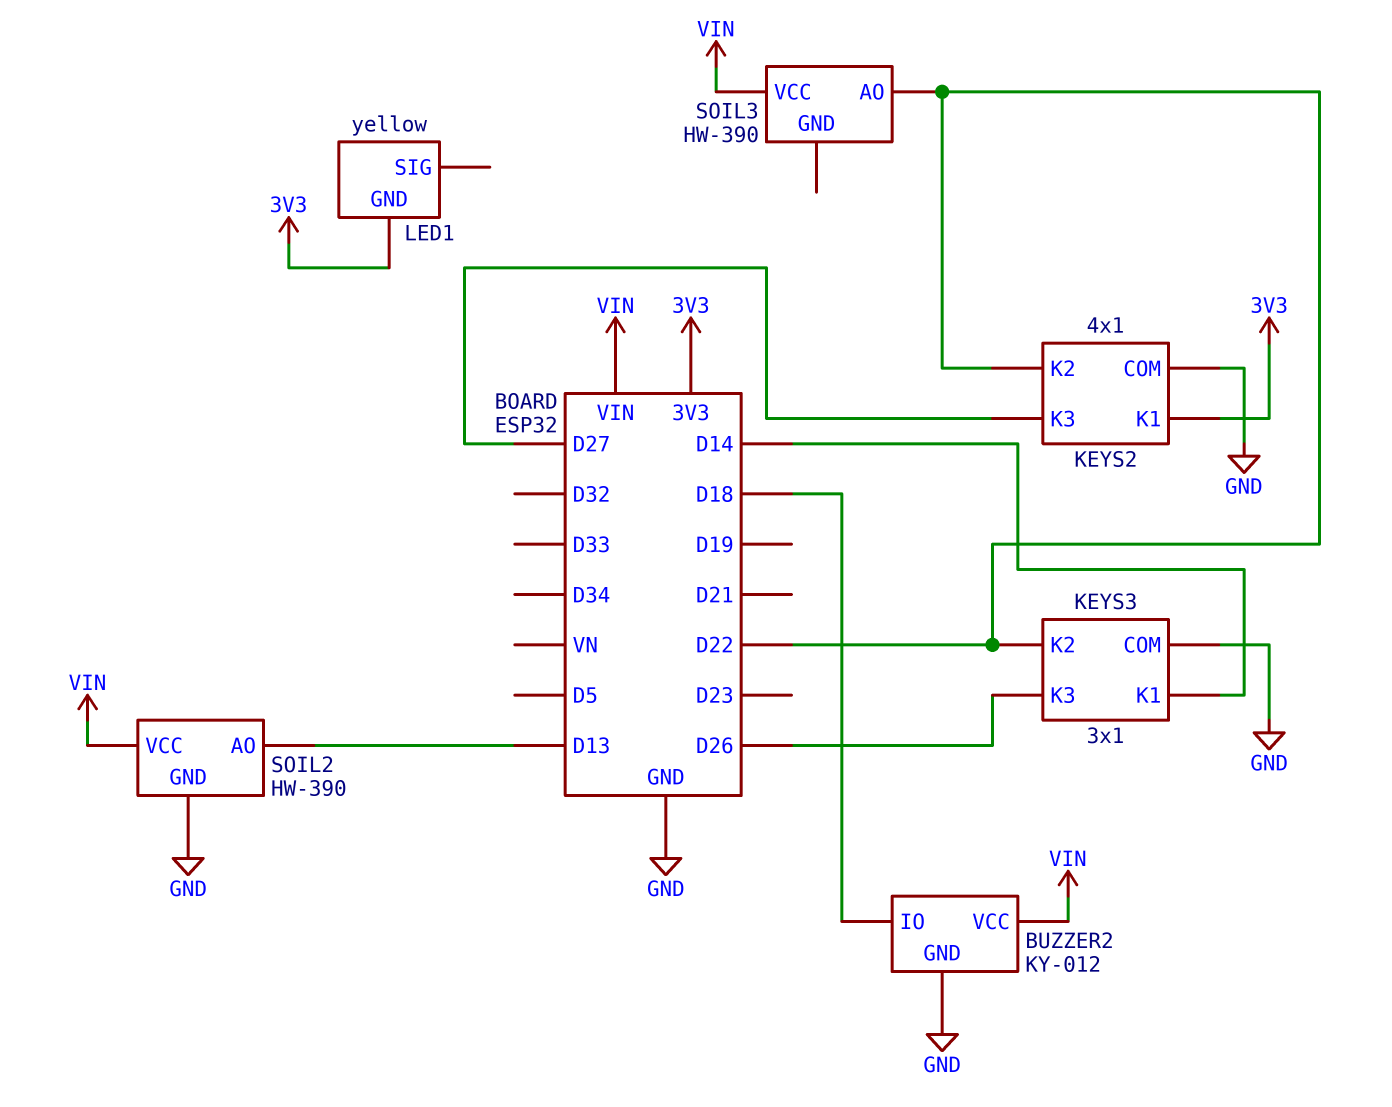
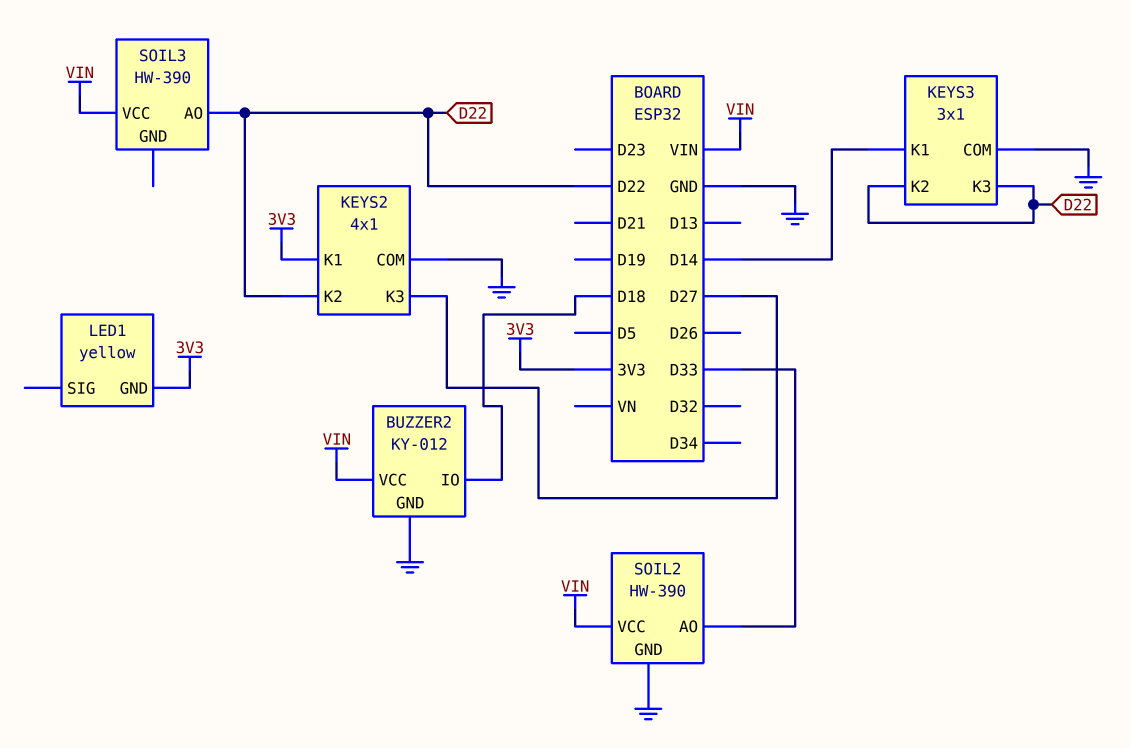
KEYS3 pin K3: D26 -> D22
SOIL2 pin AO: D13 -> D33

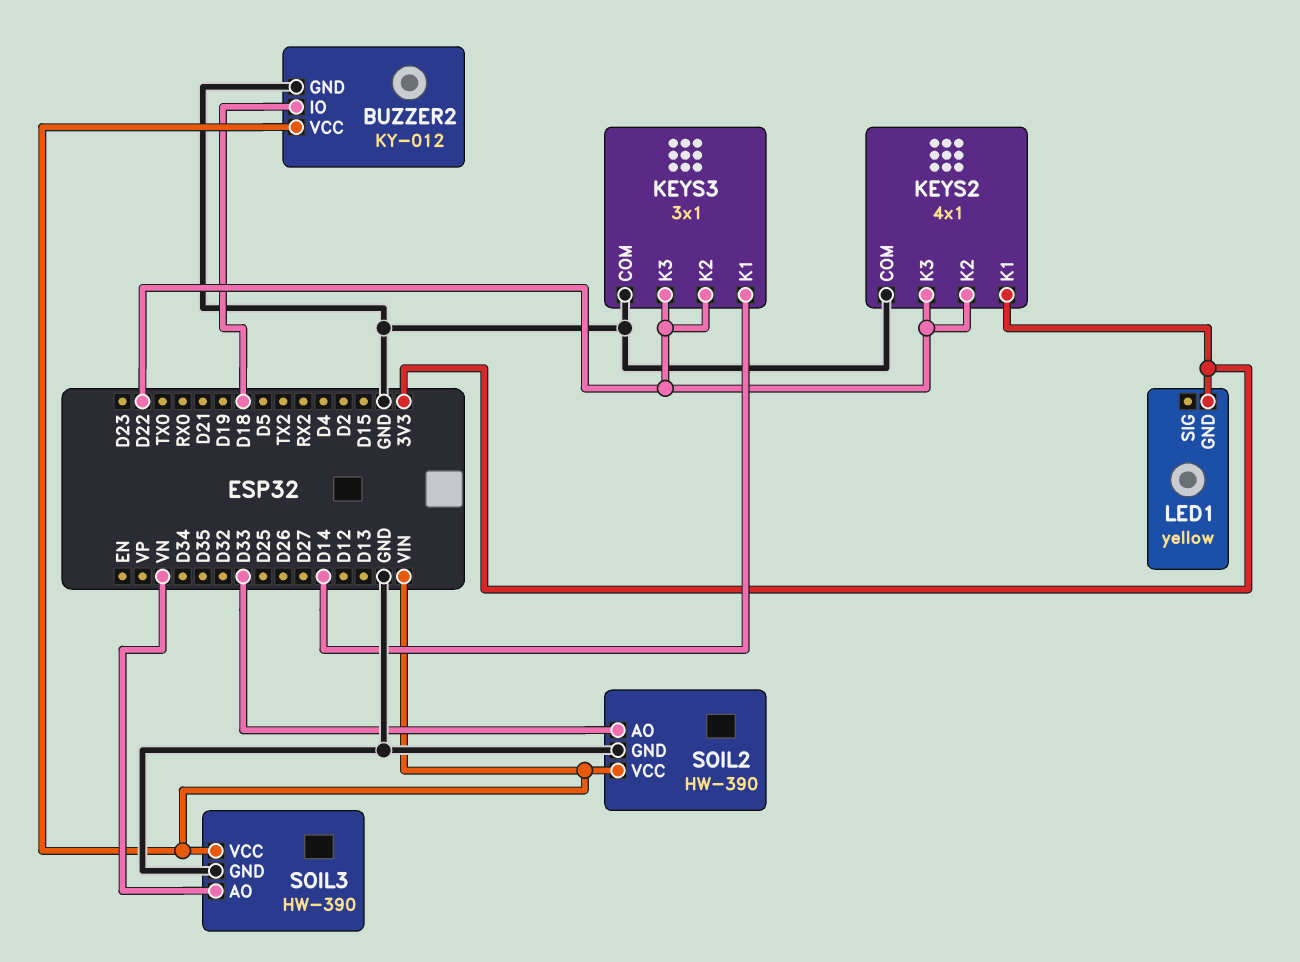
KEYS2 pin K3: D27 -> D22
SOIL3 pin AO: D22 -> VN
SOIL3 pin GND: none -> GND

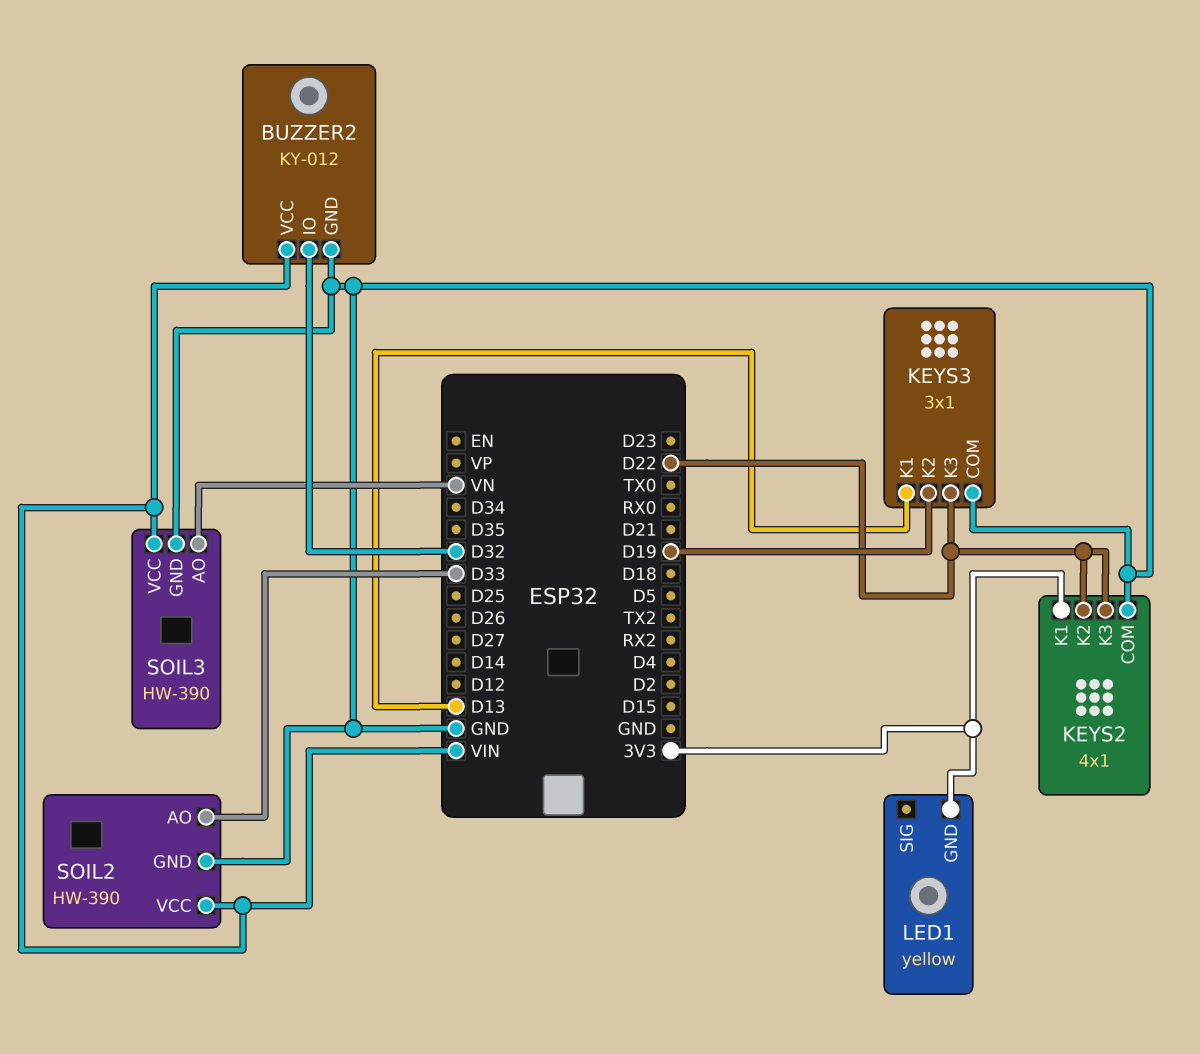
BUZZER2 pin IO: D18 -> D32
KEYS3 pin K1: D14 -> D13
KEYS3 pin K2: D22 -> D19

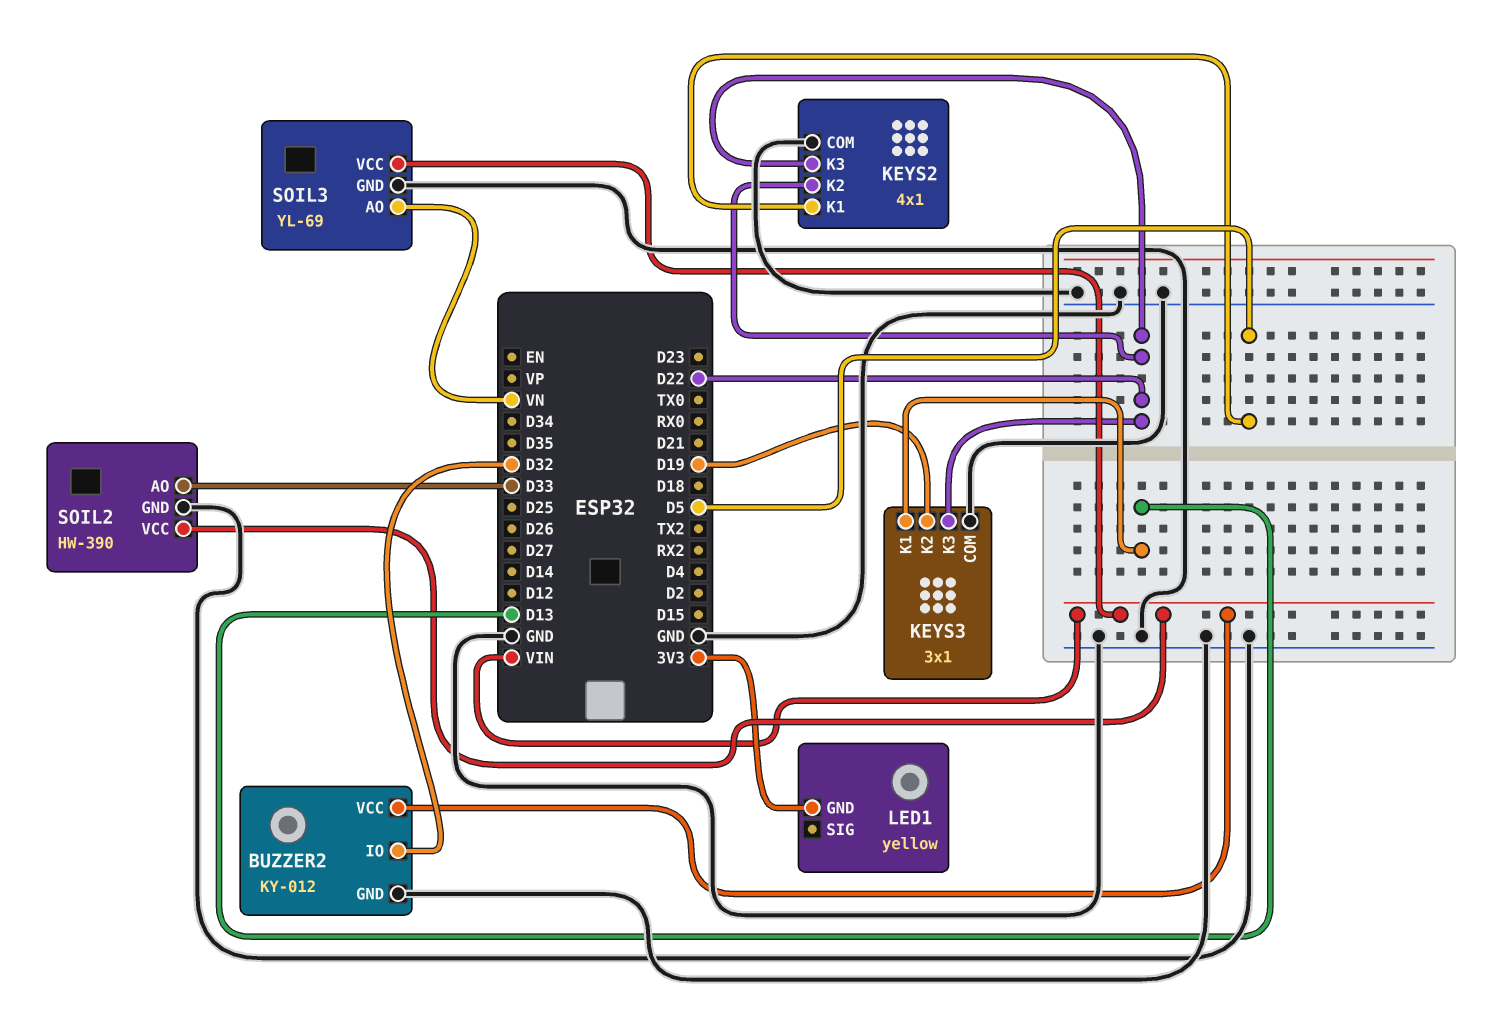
KEYS2 pin K1: 3V3 -> D5
SOIL3: HW-390 -> YL-69

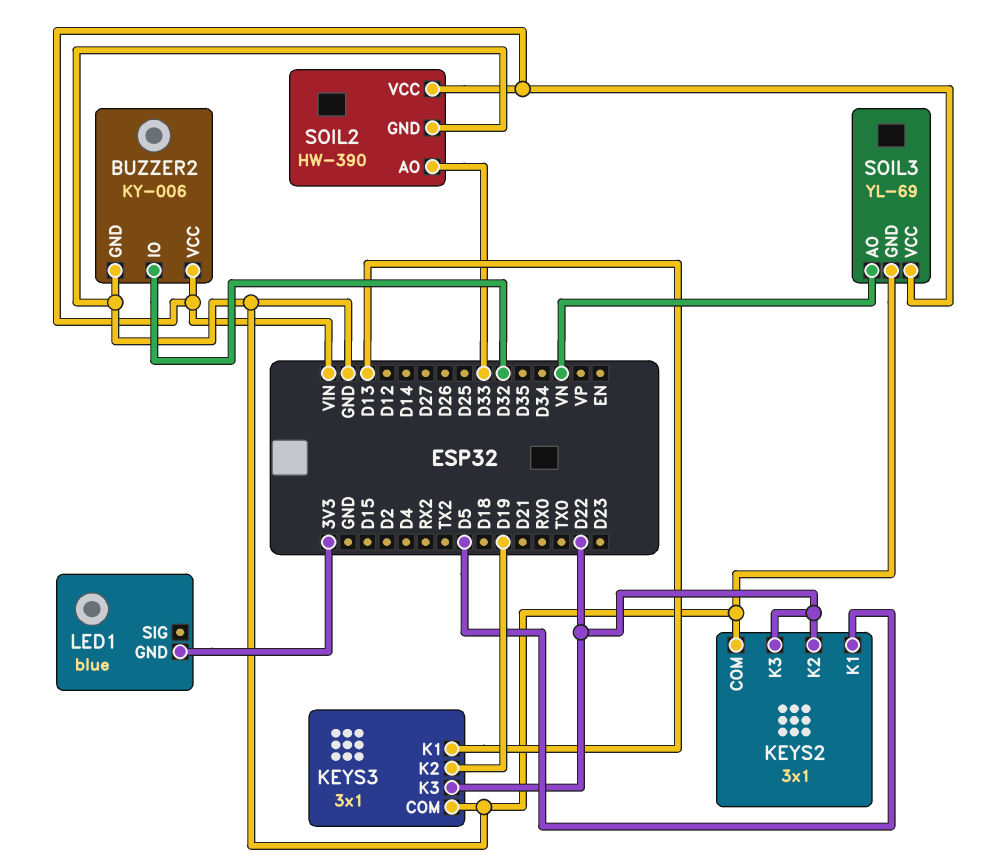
BUZZER2: KY-012 -> KY-006
KEYS2: 4x1 -> 3x1
LED1: yellow -> blue

